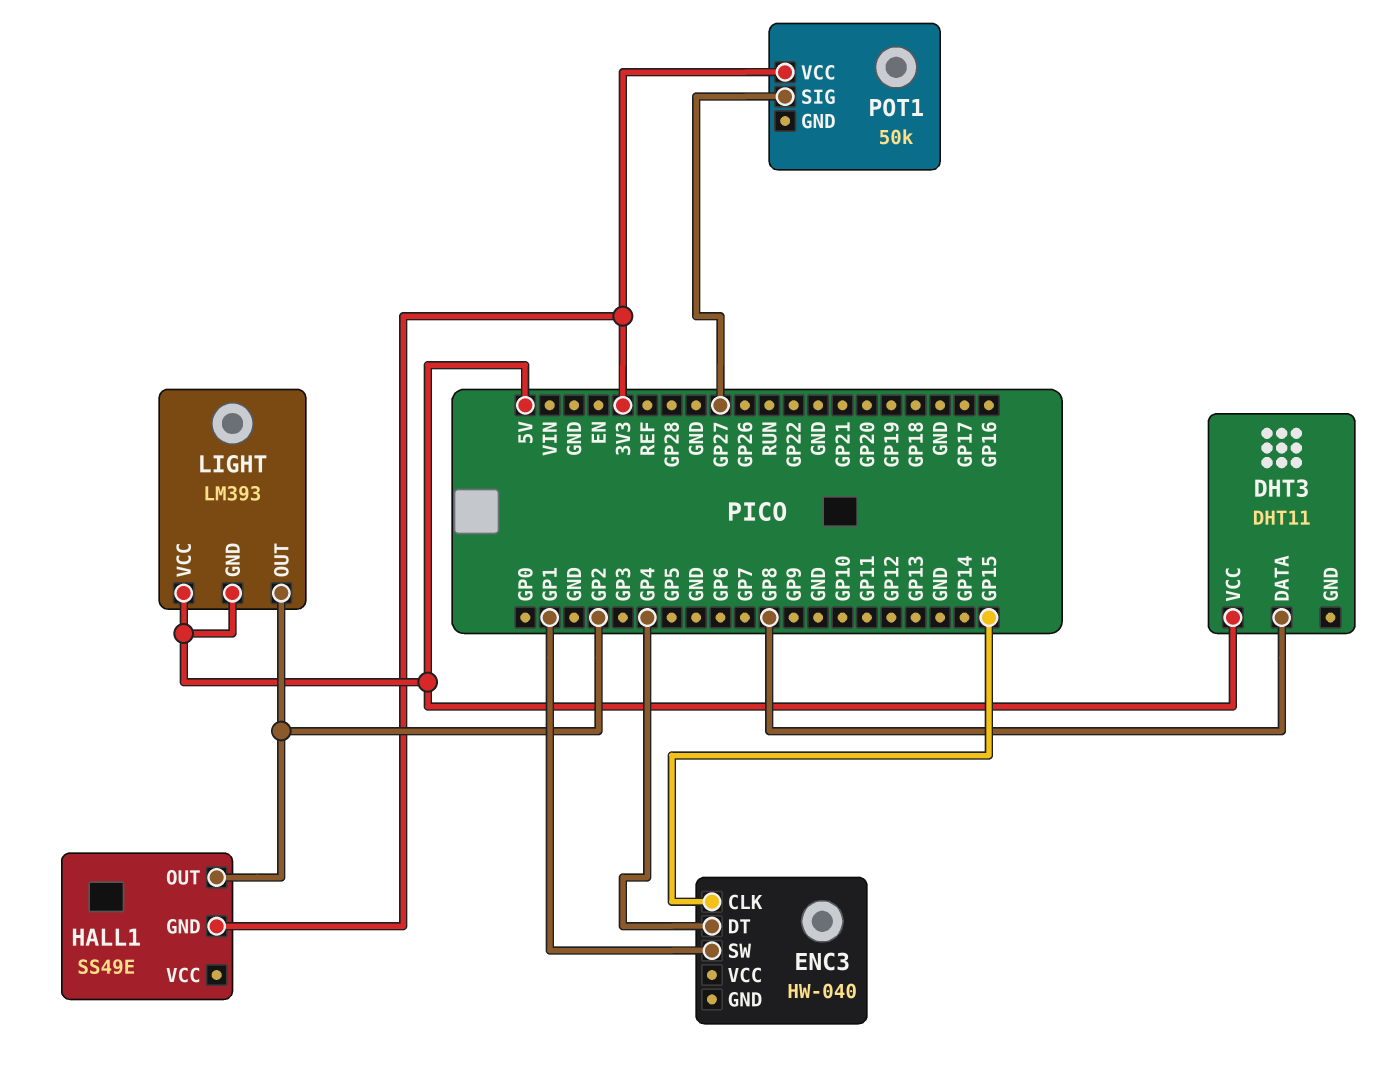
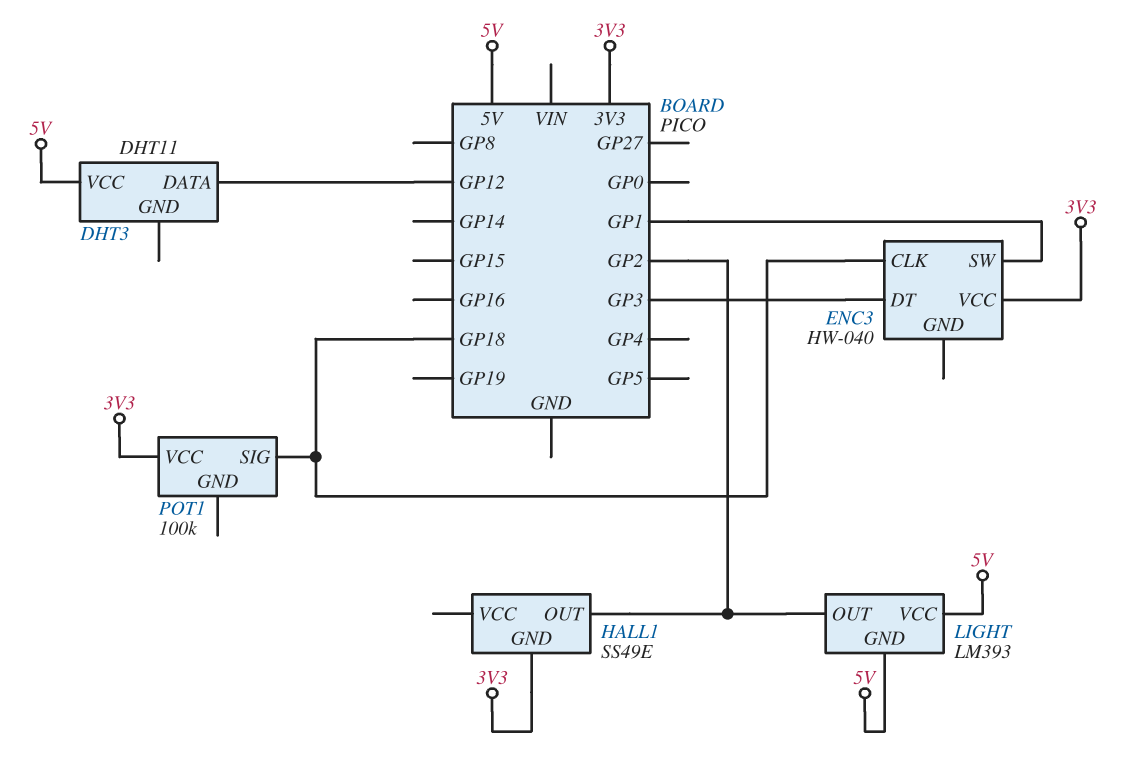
DHT3 pin DATA: GP8 -> GP12
ENC3 pin CLK: GP15 -> GP18
ENC3 pin DT: GP4 -> GP3
ENC3 pin VCC: none -> 3V3
POT1: 50k -> 100k
POT1 pin SIG: GP27 -> GP18

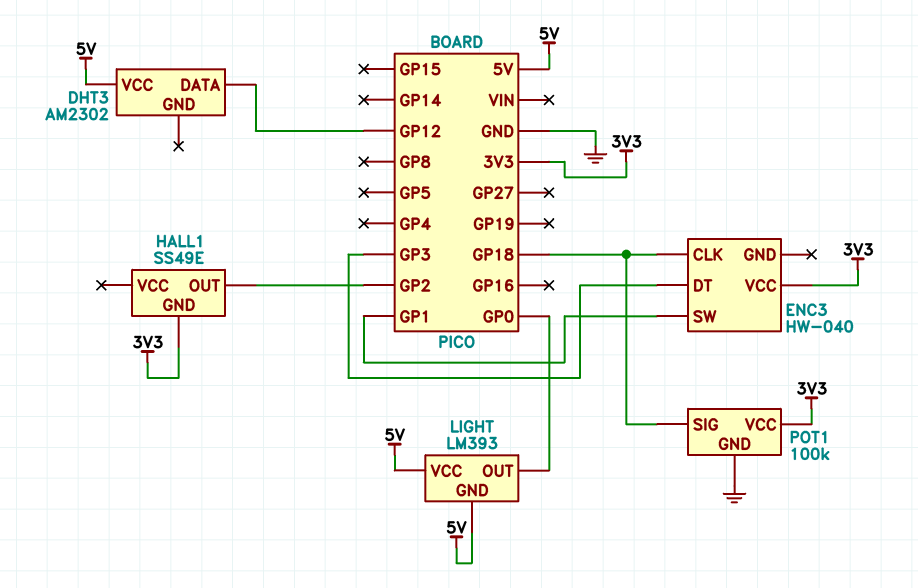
DHT3: DHT11 -> AM2302
LIGHT pin OUT: GP2 -> GP0
POT1 pin GND: none -> GND

